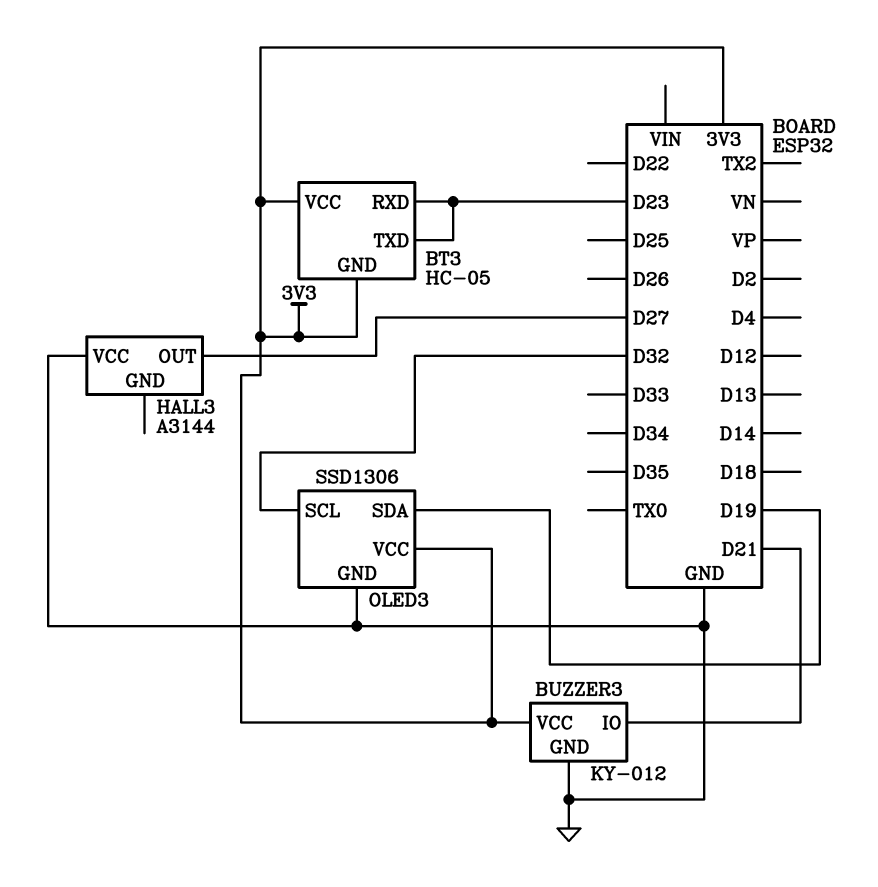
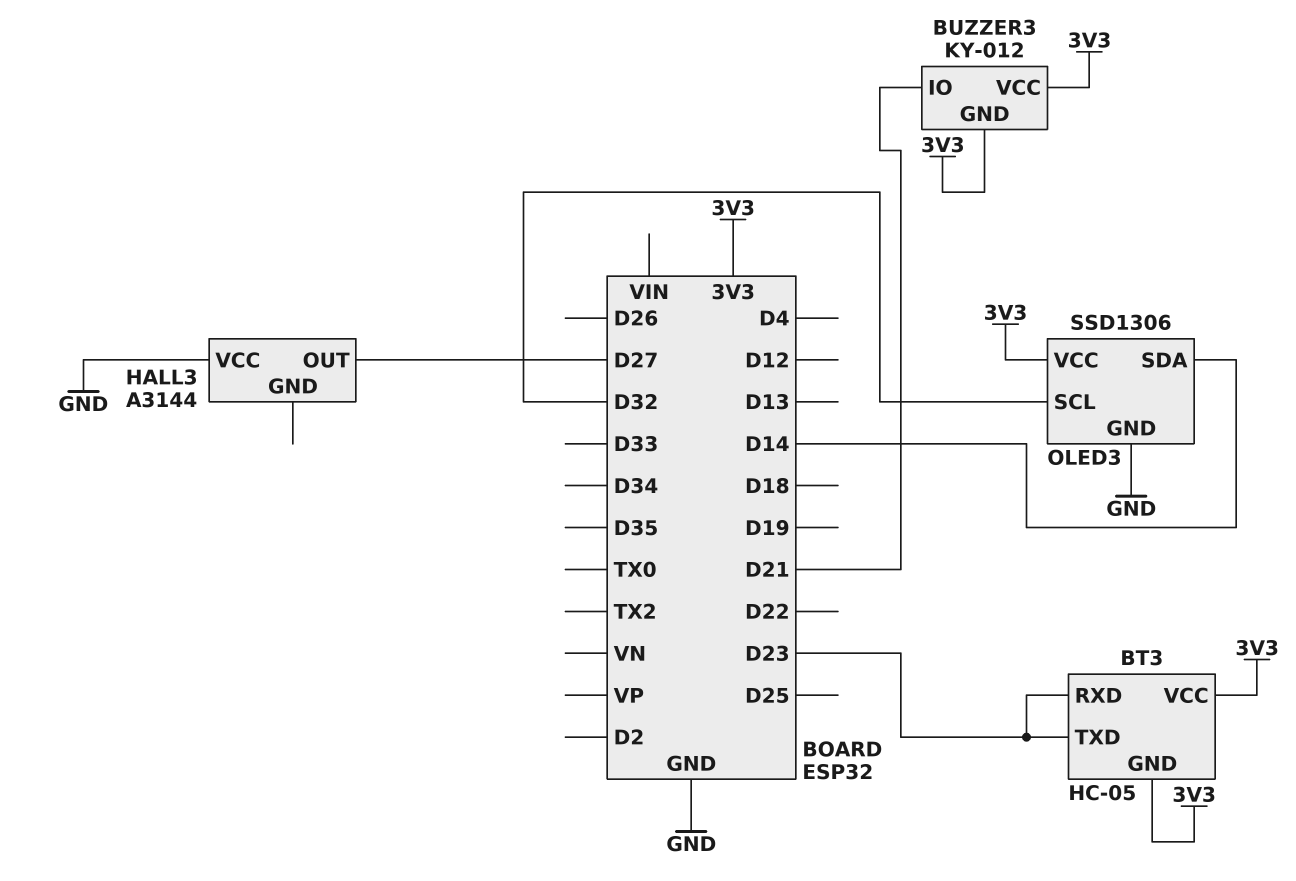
BUZZER3 pin GND: GND -> 3V3
OLED3 pin SDA: D19 -> D14

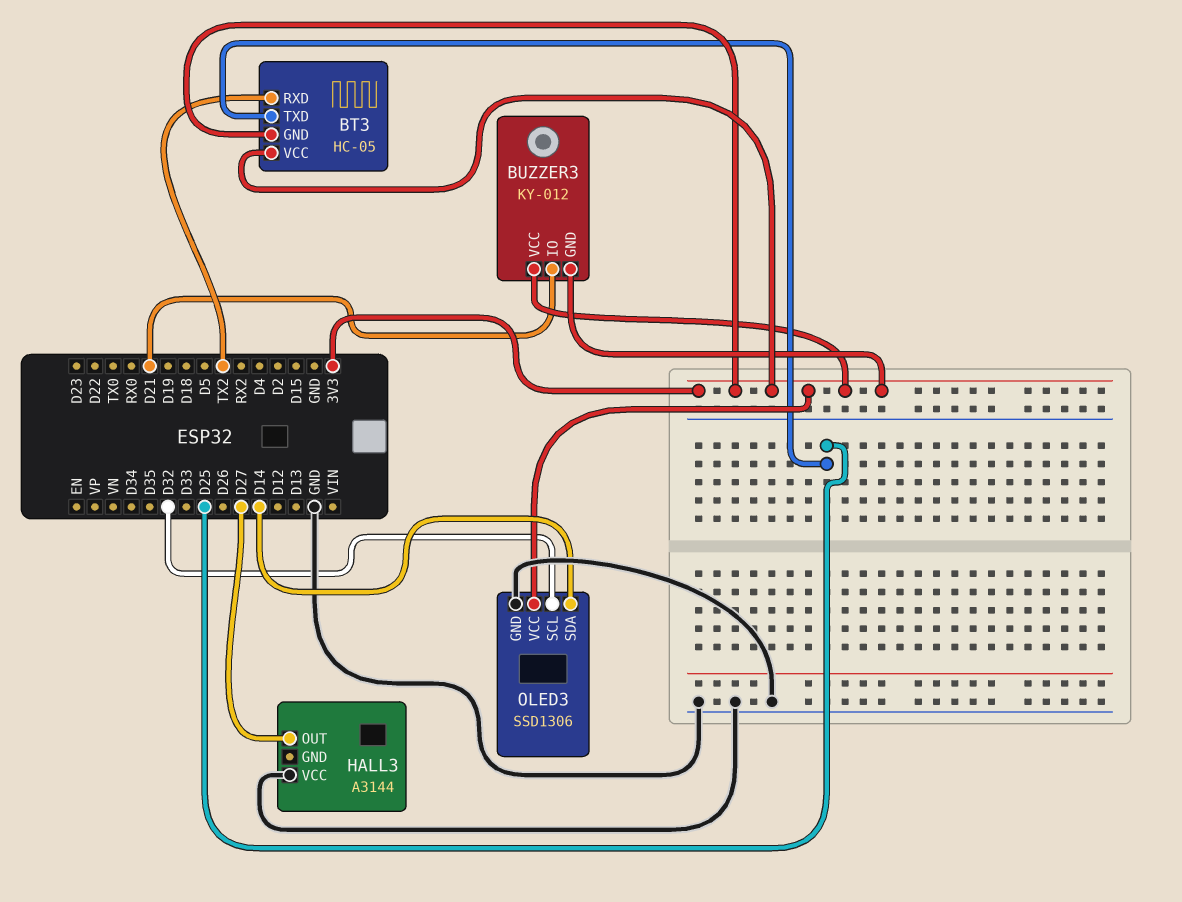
BT3 pin RXD: D23 -> TX2
BT3 pin TXD: D23 -> D25

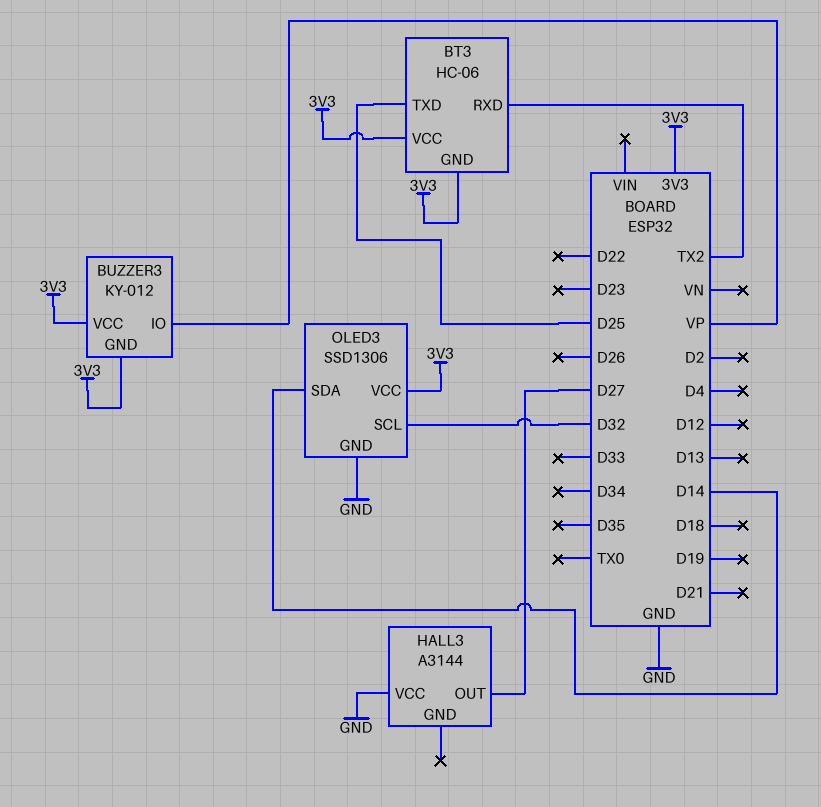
BT3: HC-05 -> HC-06
BUZZER3 pin IO: D21 -> VP

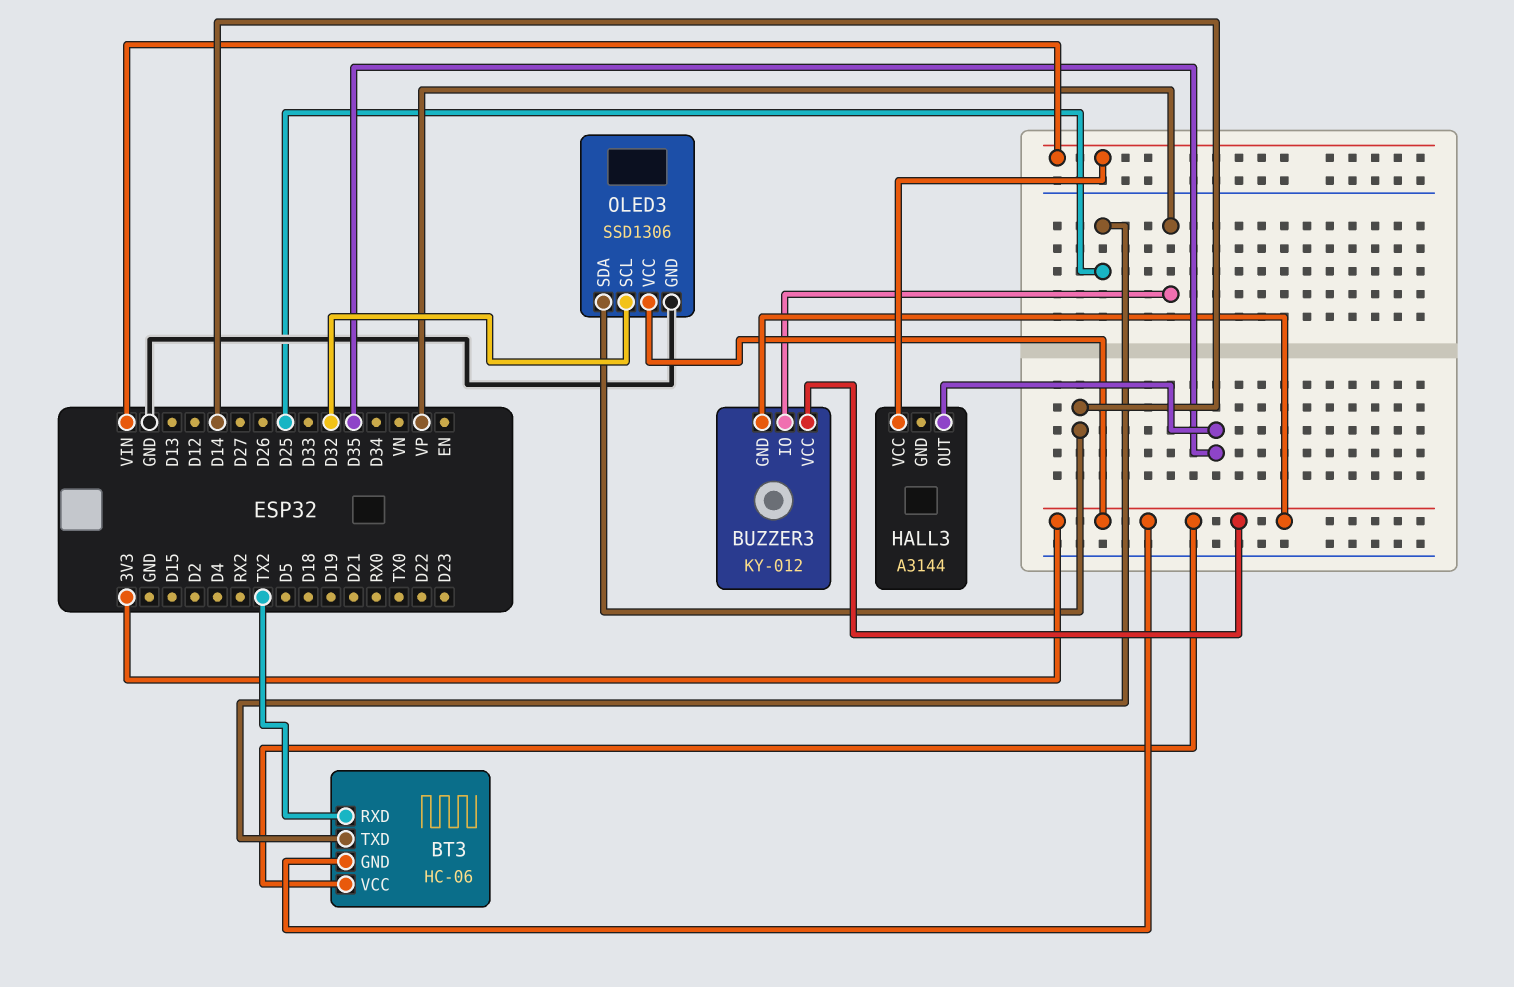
HALL3 pin OUT: D27 -> D35
HALL3 pin VCC: GND -> VIN

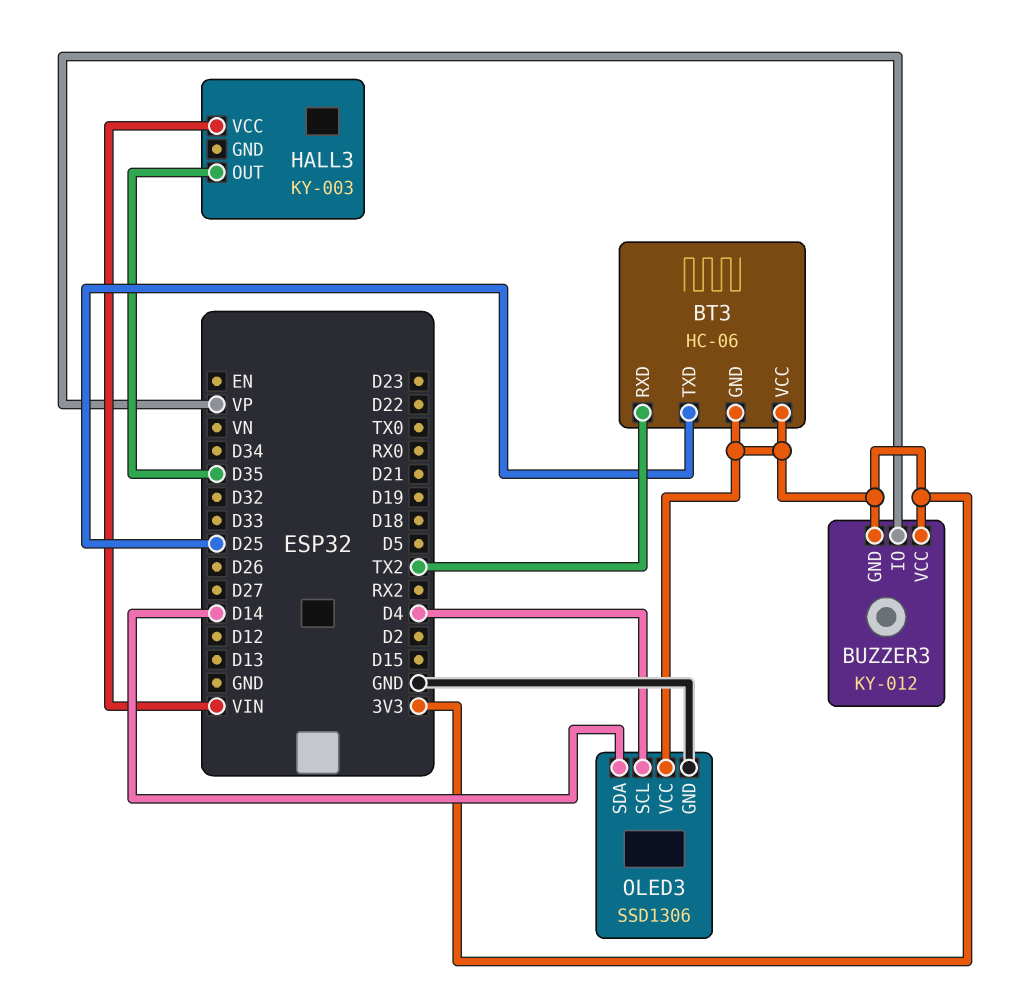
HALL3: A3144 -> KY-003
OLED3 pin SCL: D32 -> D4

